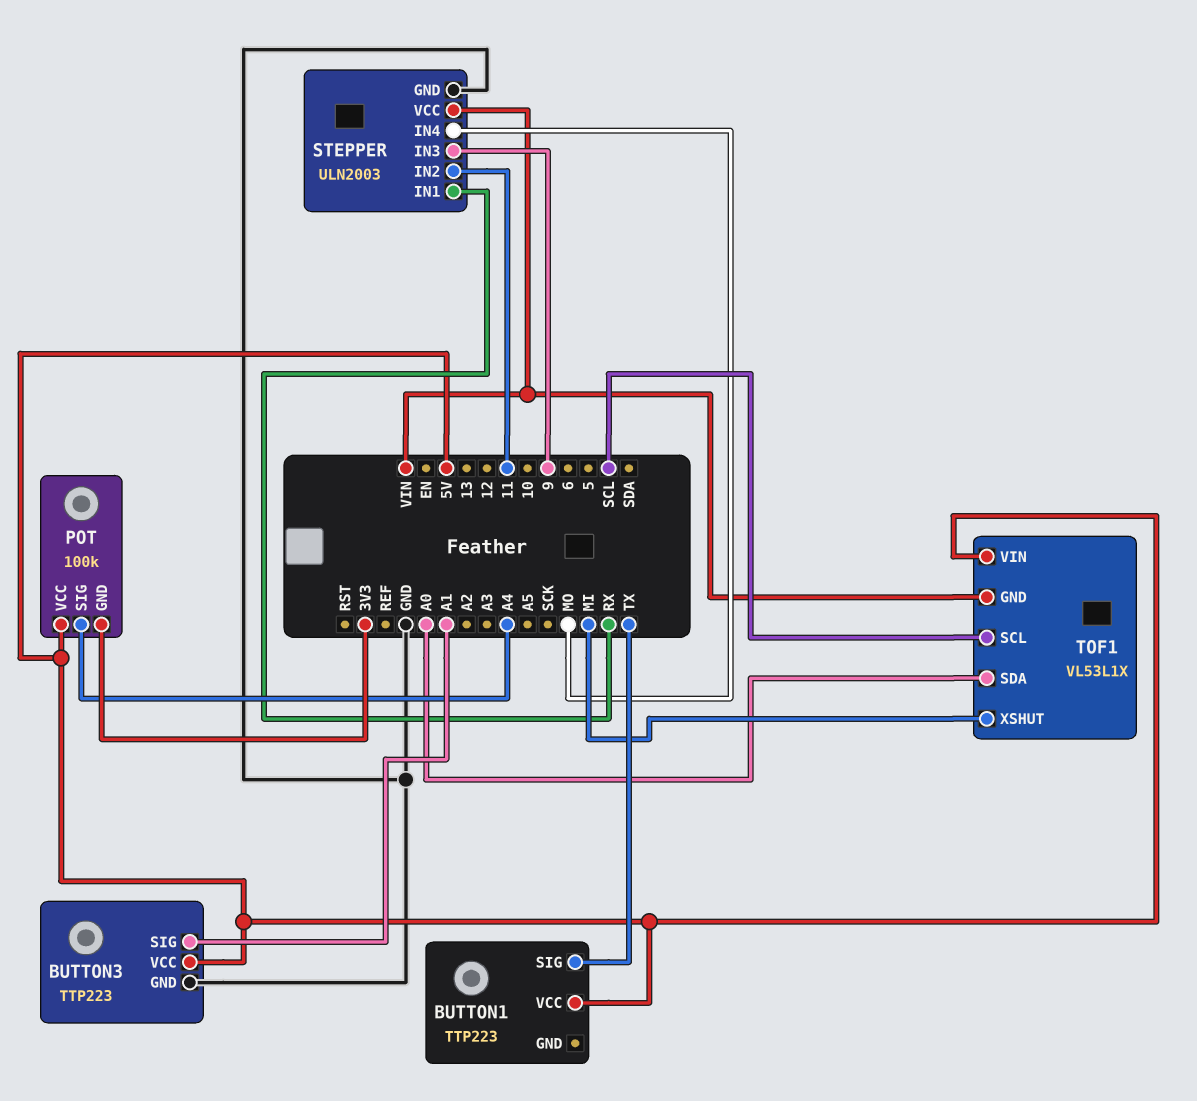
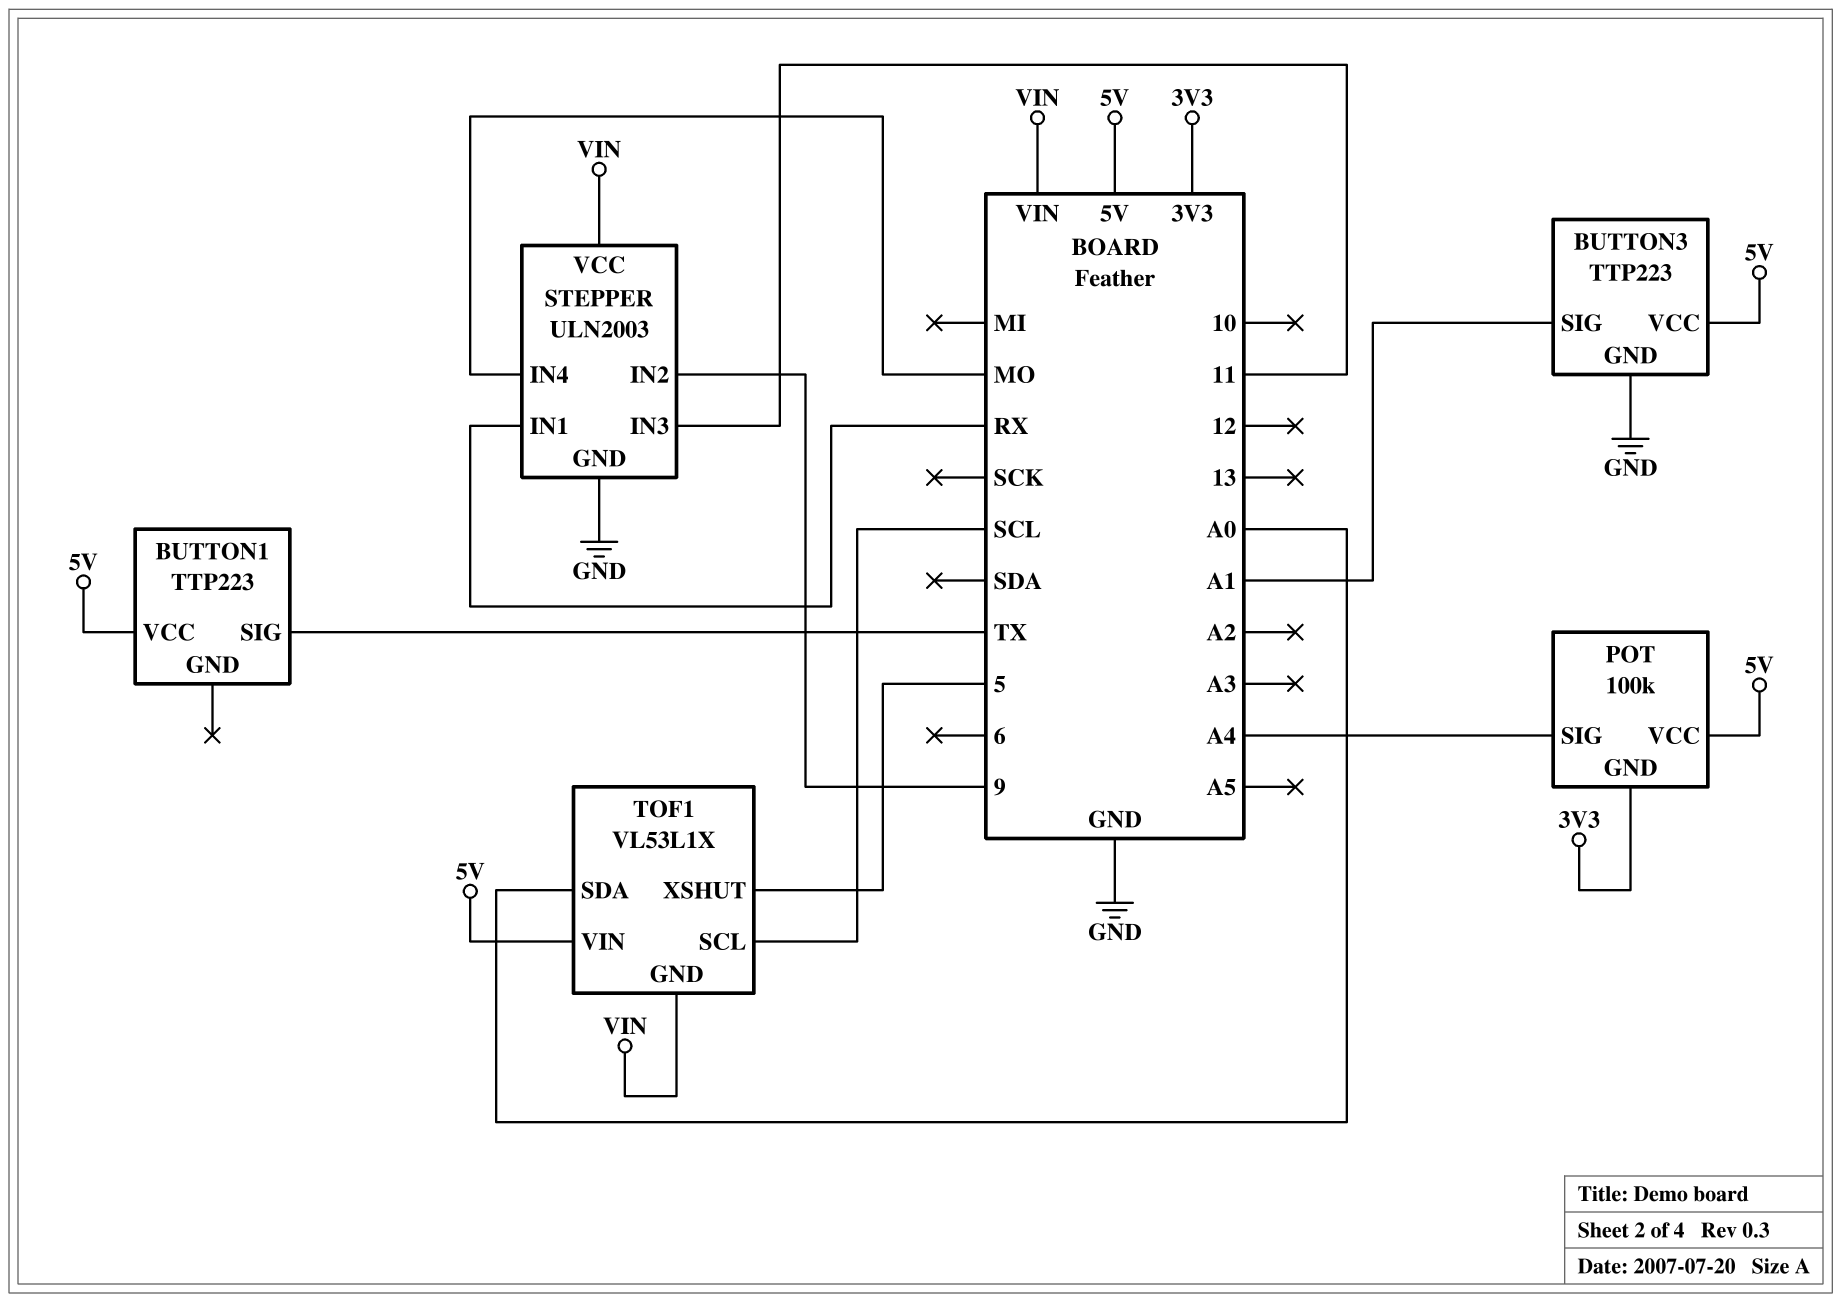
STEPPER pin IN2: 11 -> 9
STEPPER pin IN3: 9 -> 11
TOF1 pin XSHUT: MI -> 5

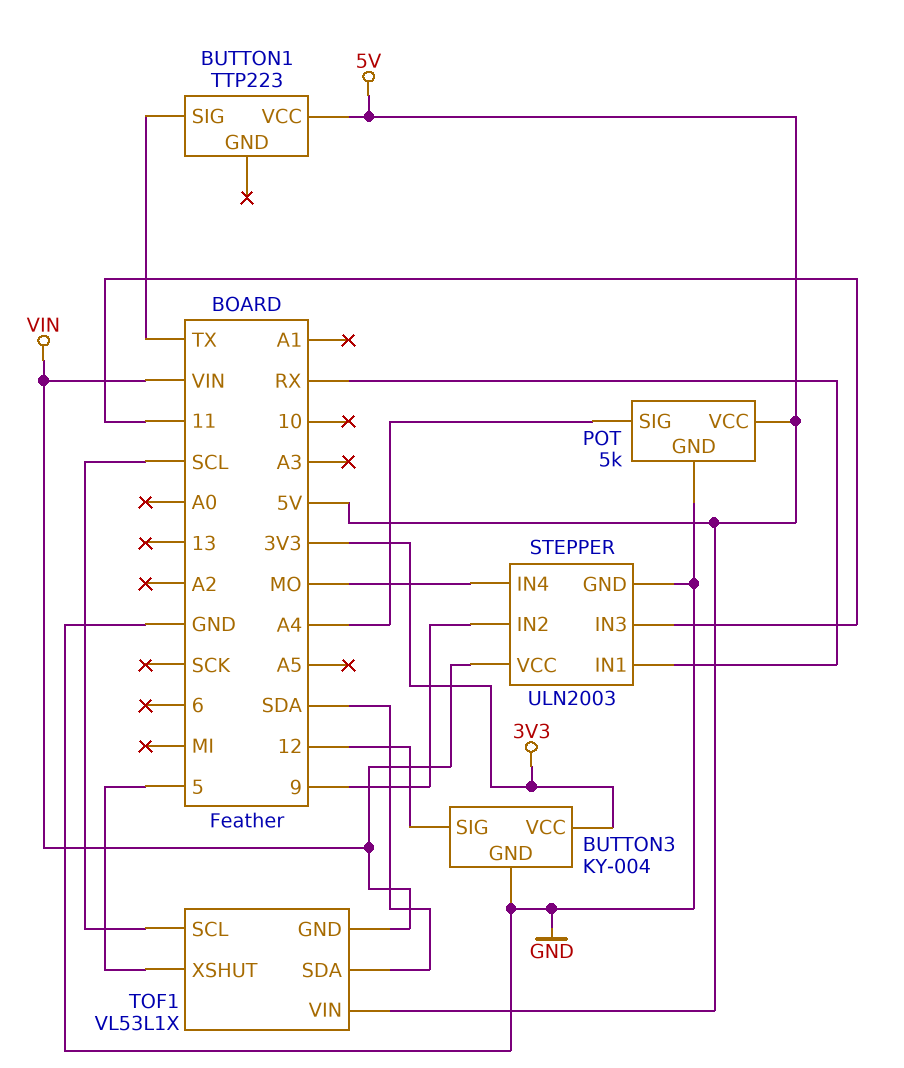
BUTTON3: TTP223 -> KY-004
BUTTON3 pin SIG: A1 -> 12
BUTTON3 pin VCC: 5V -> 3V3
POT: 100k -> 5k
POT pin GND: 3V3 -> GND
TOF1 pin SDA: A0 -> SDA

